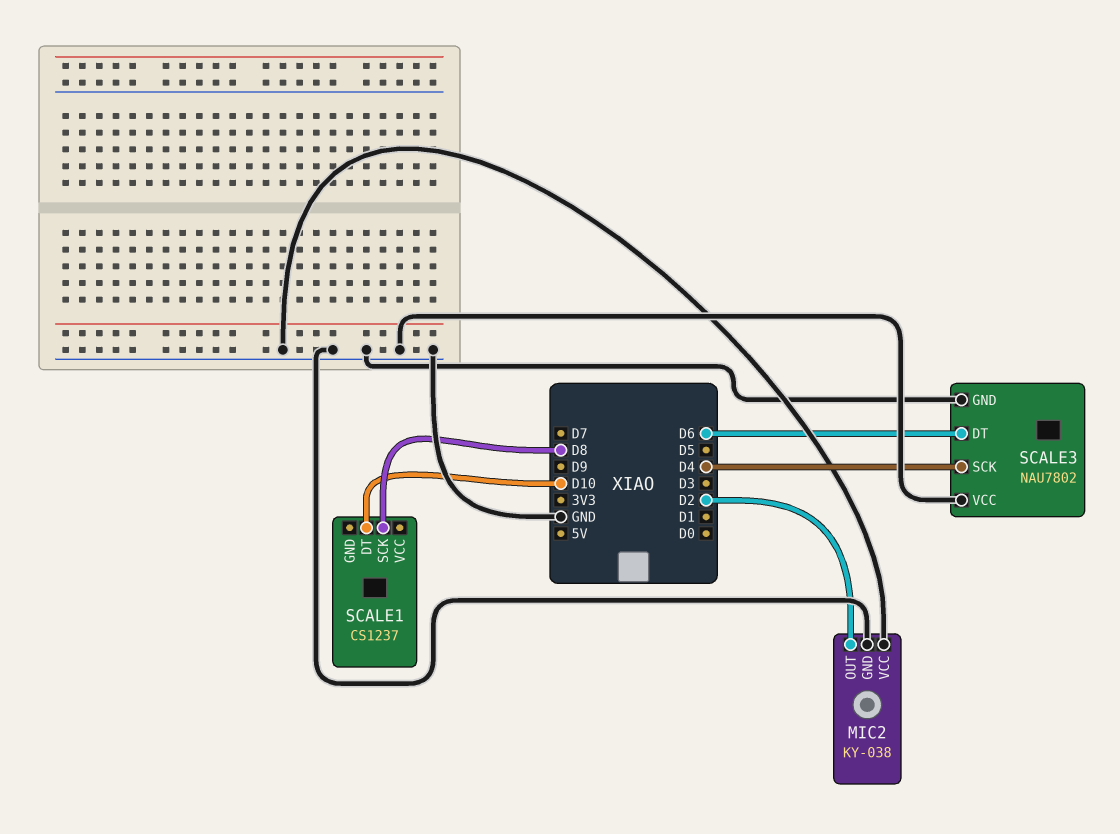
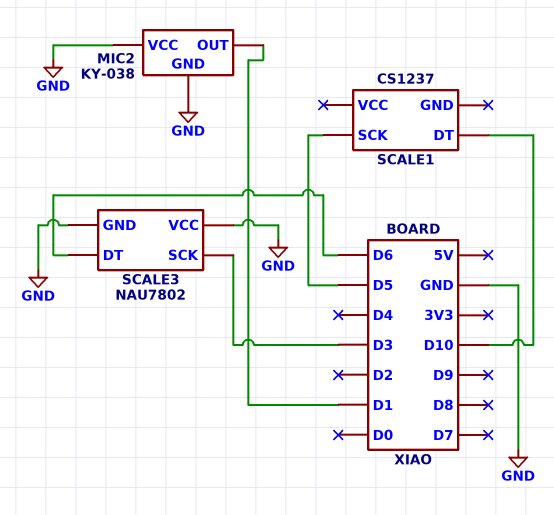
MIC2 pin OUT: D2 -> D1
SCALE1 pin SCK: D8 -> D5
SCALE3 pin SCK: D4 -> D3

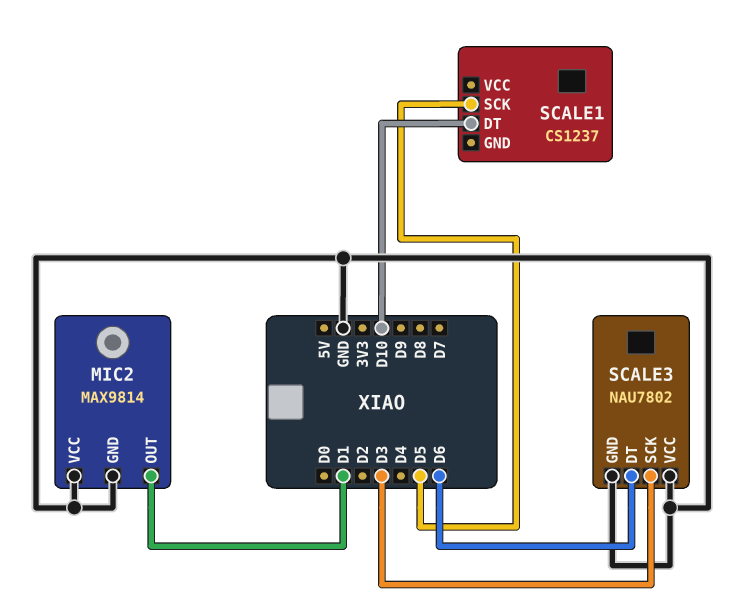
MIC2: KY-038 -> MAX9814

